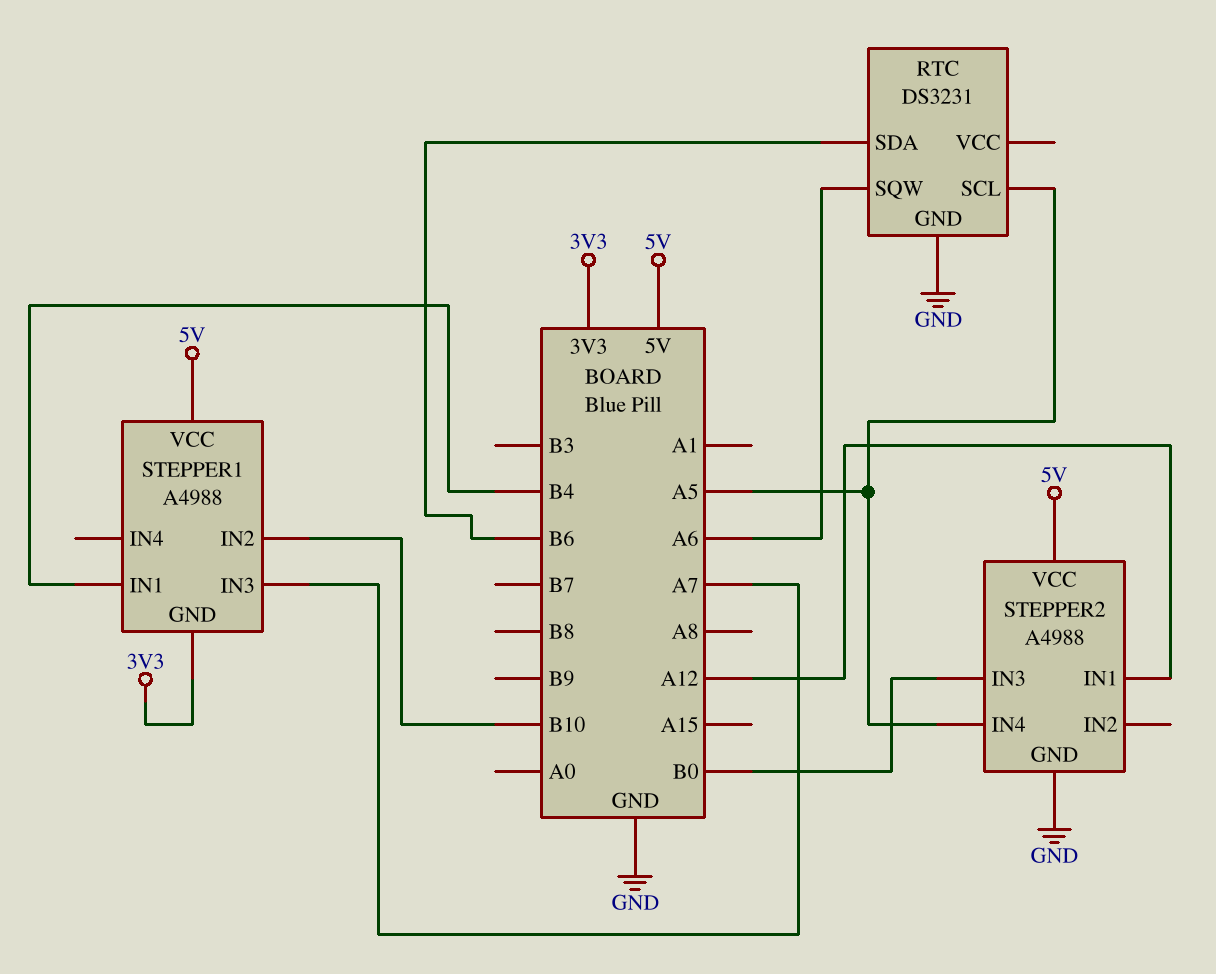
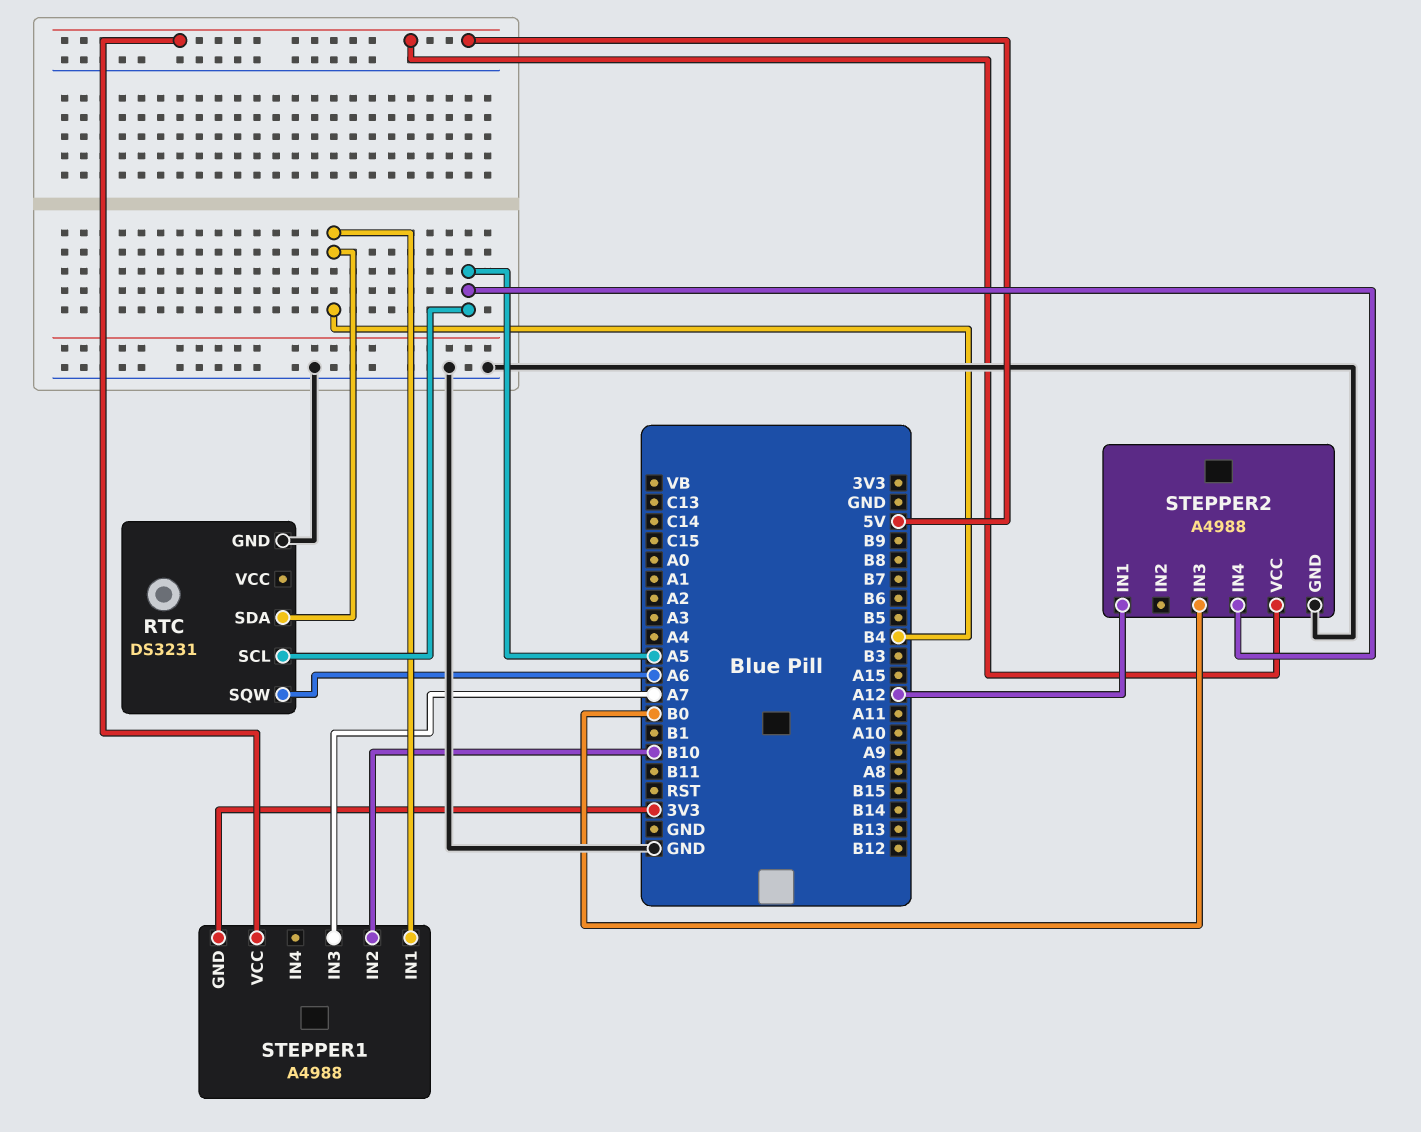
RTC pin SDA: B6 -> B4

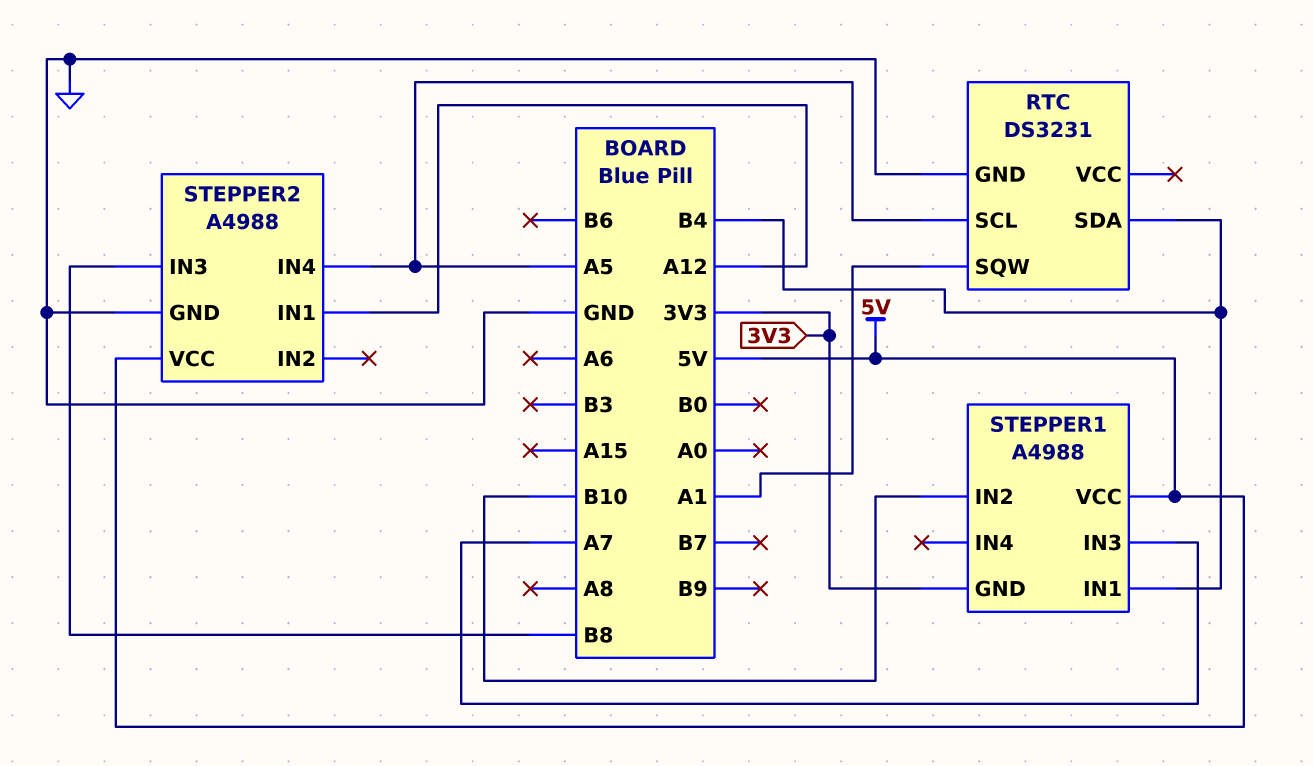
RTC pin SQW: A6 -> A1
STEPPER2 pin IN3: B0 -> B8

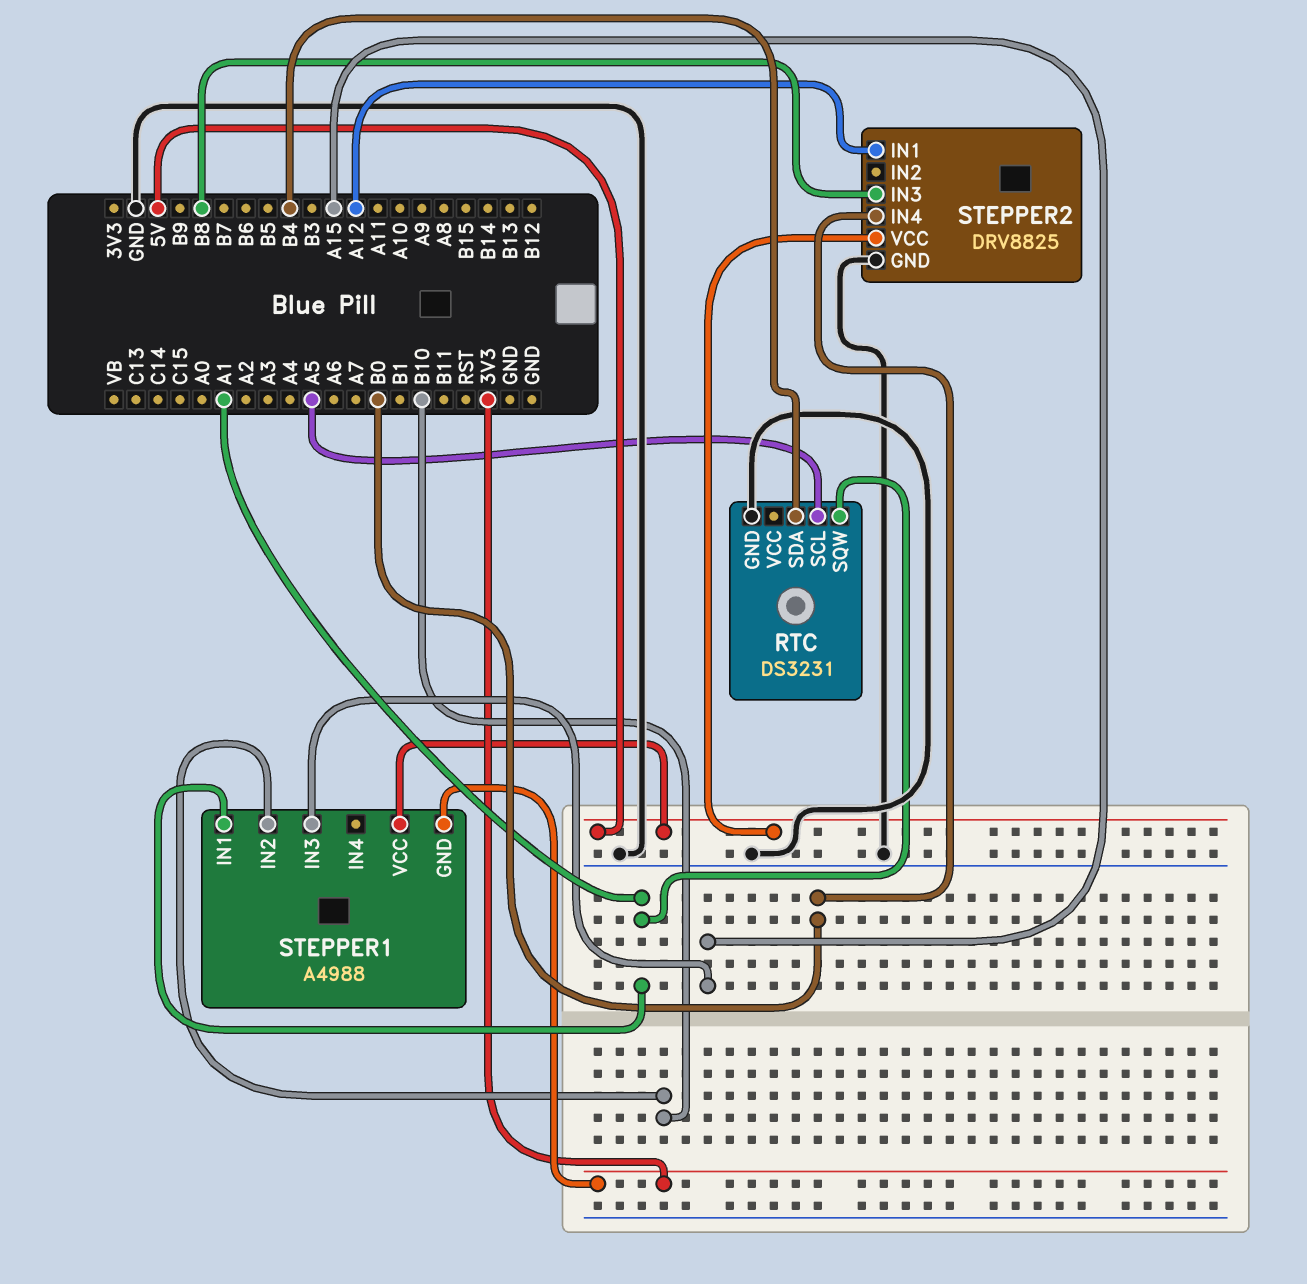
STEPPER1 pin IN1: B4 -> A1
STEPPER1 pin IN3: A7 -> A15
STEPPER2: A4988 -> DRV8825
STEPPER2 pin IN4: A5 -> B0

